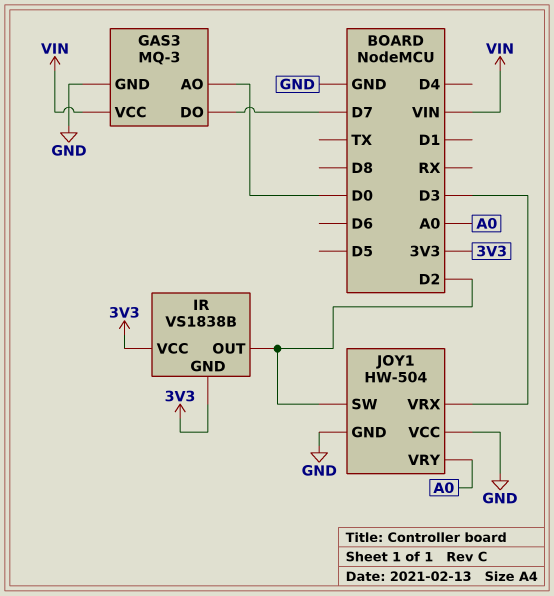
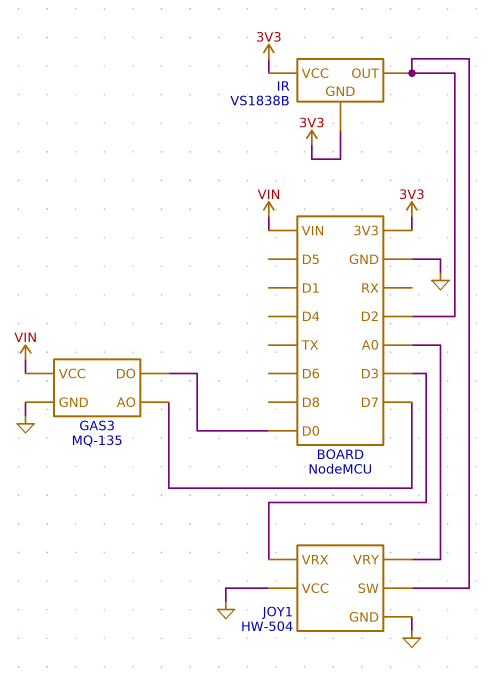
GAS3: MQ-3 -> MQ-135
GAS3 pin AO: D0 -> D7
GAS3 pin DO: D7 -> D0

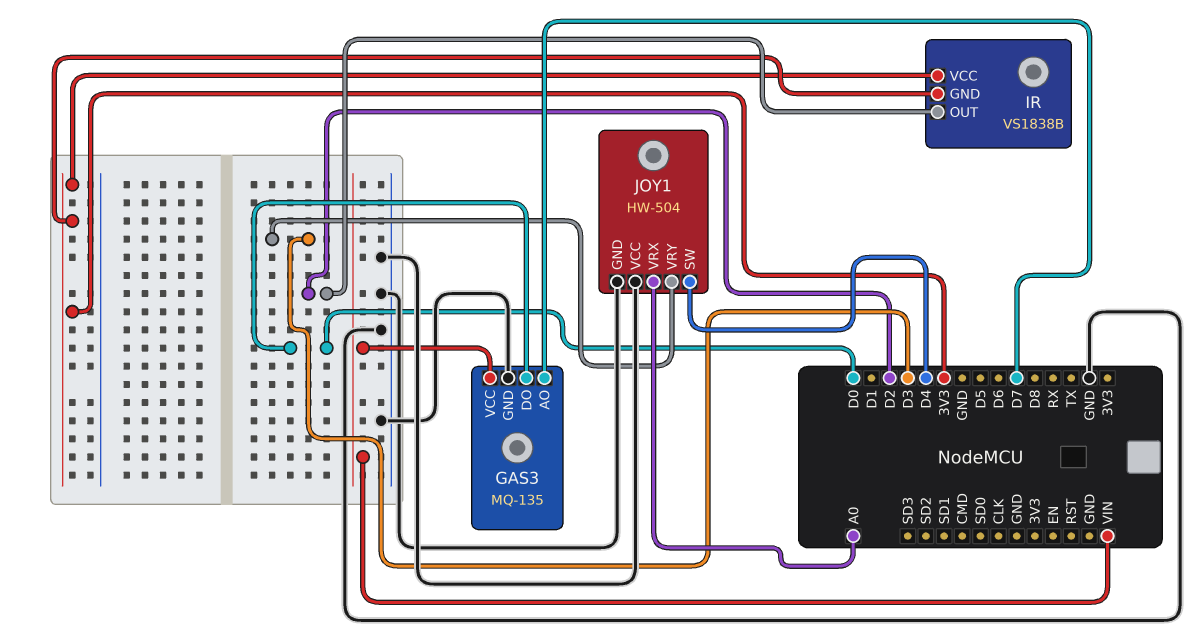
JOY1 pin SW: D2 -> D4
JOY1 pin VRX: D3 -> A0
JOY1 pin VRY: A0 -> D3

